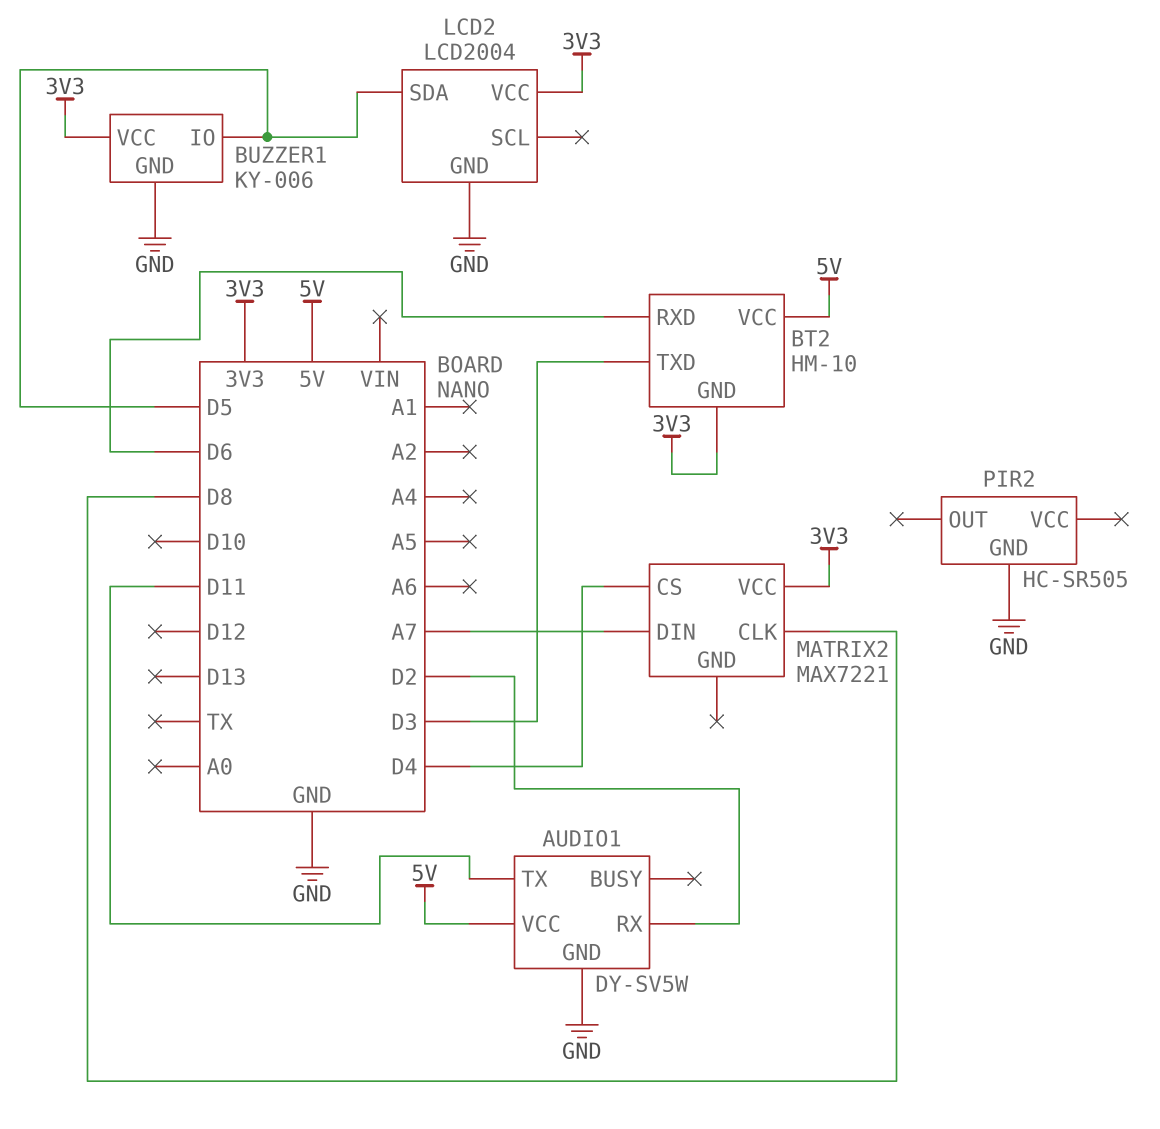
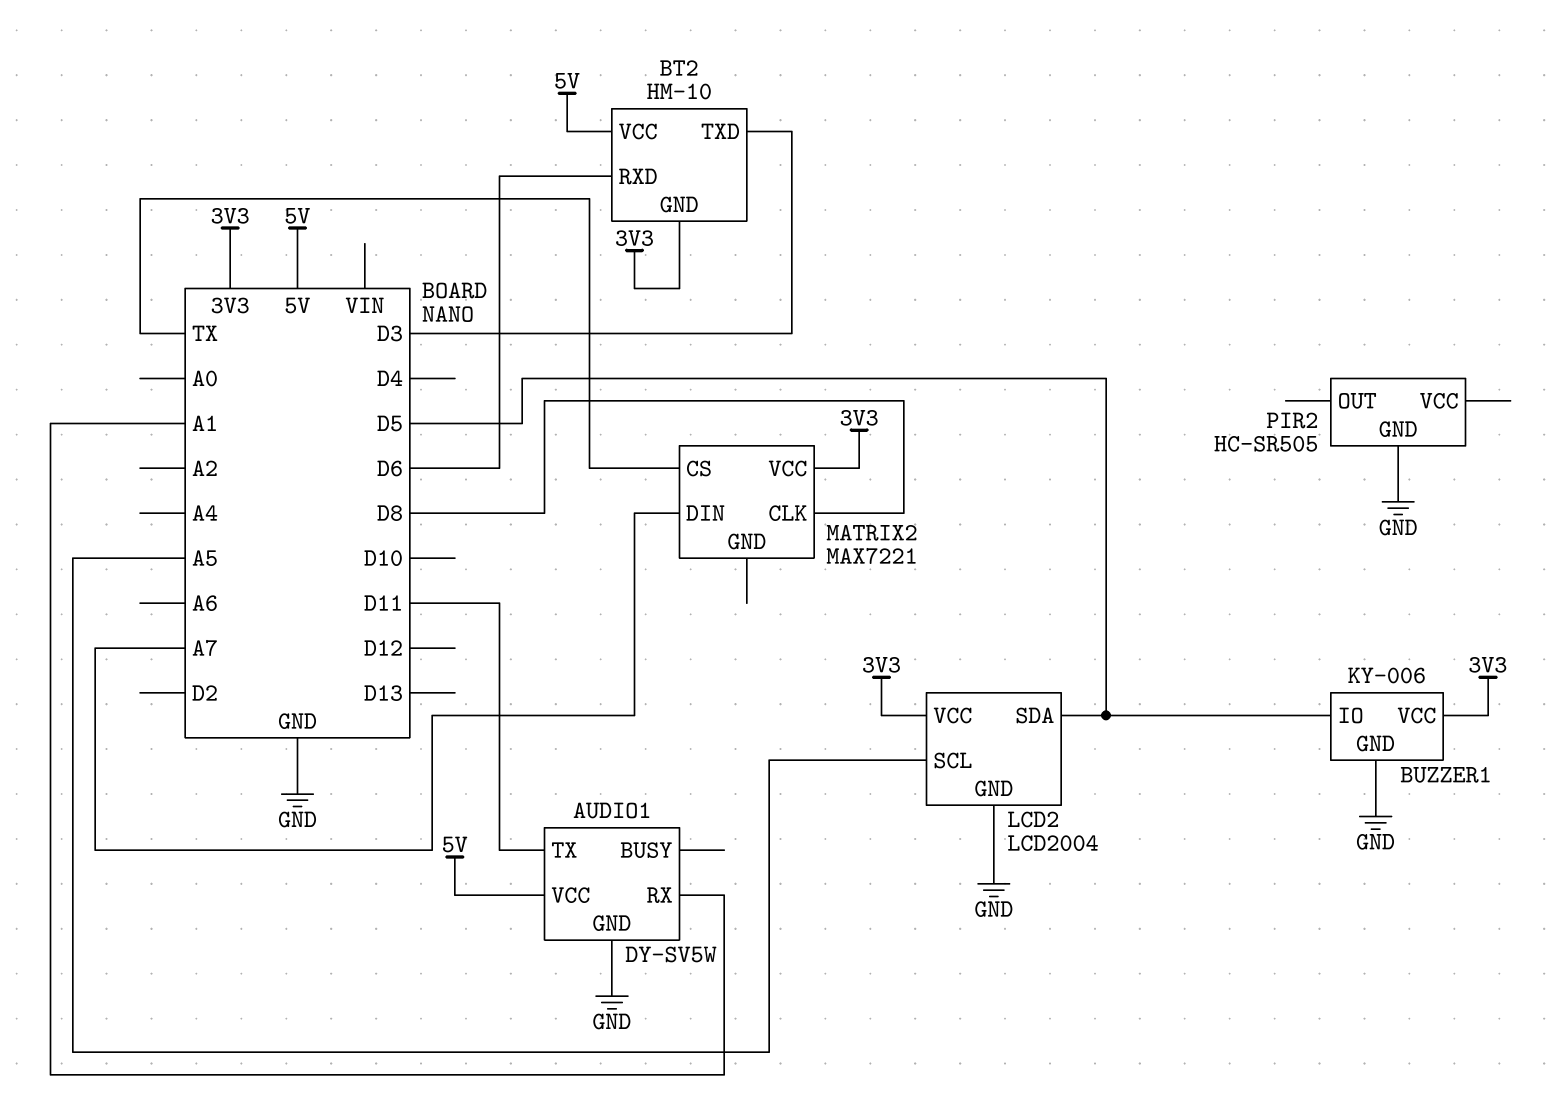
AUDIO1 pin RX: D2 -> A1
LCD2 pin SCL: none -> A5
MATRIX2 pin CS: D4 -> TX

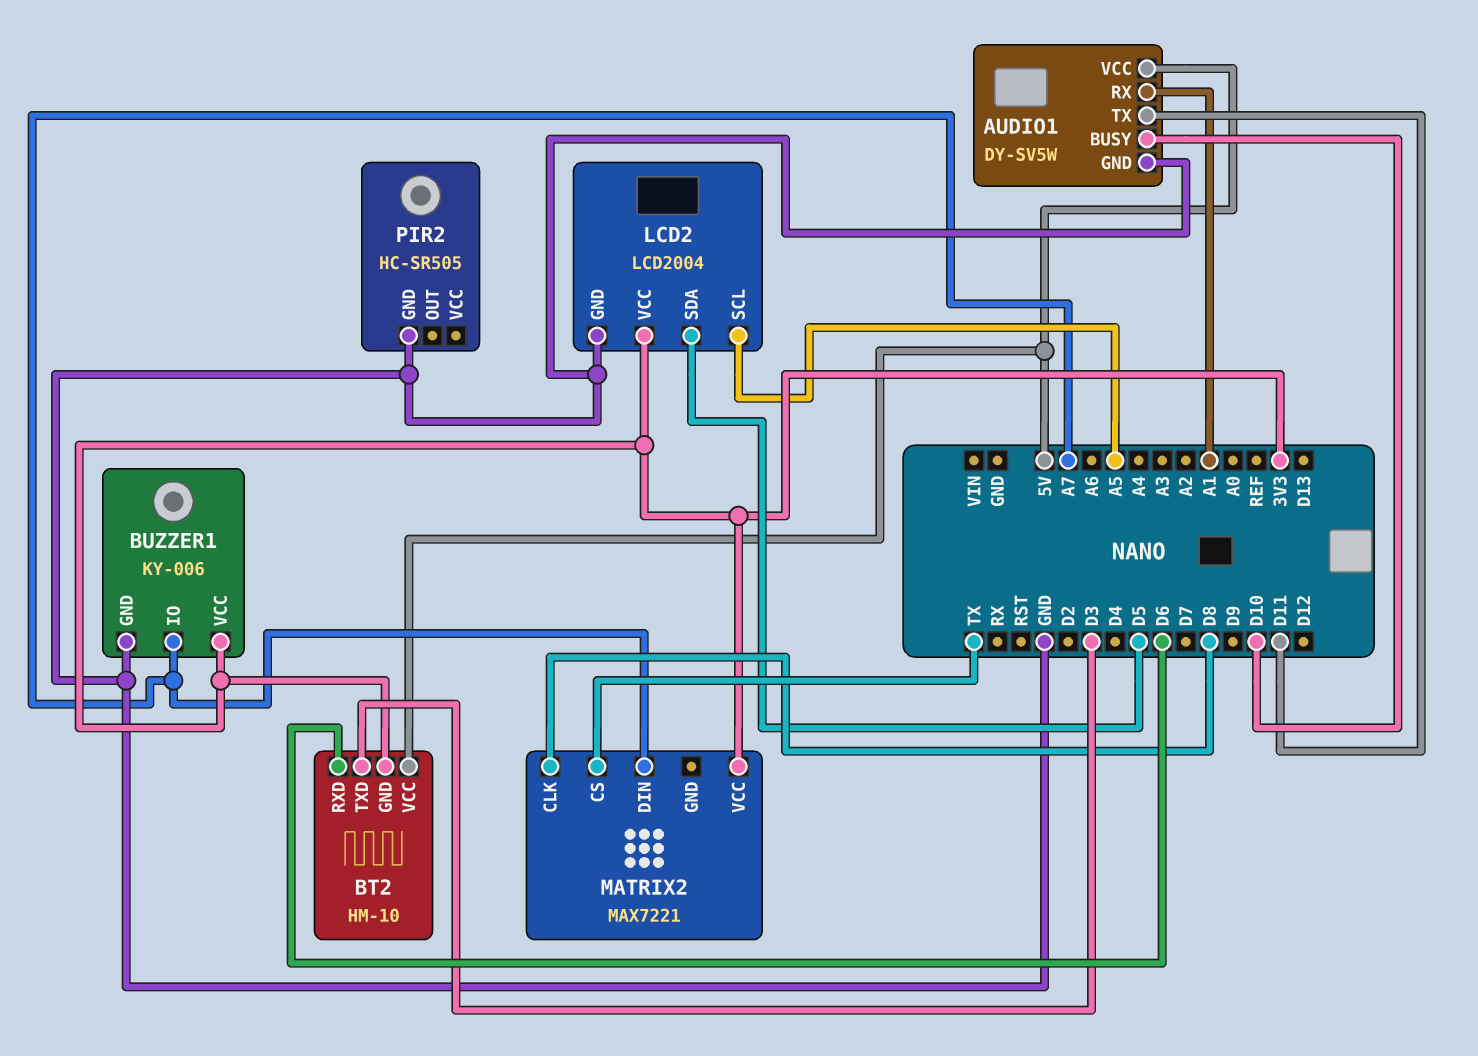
AUDIO1 pin BUSY: none -> D10
BUZZER1 pin IO: D5 -> A7

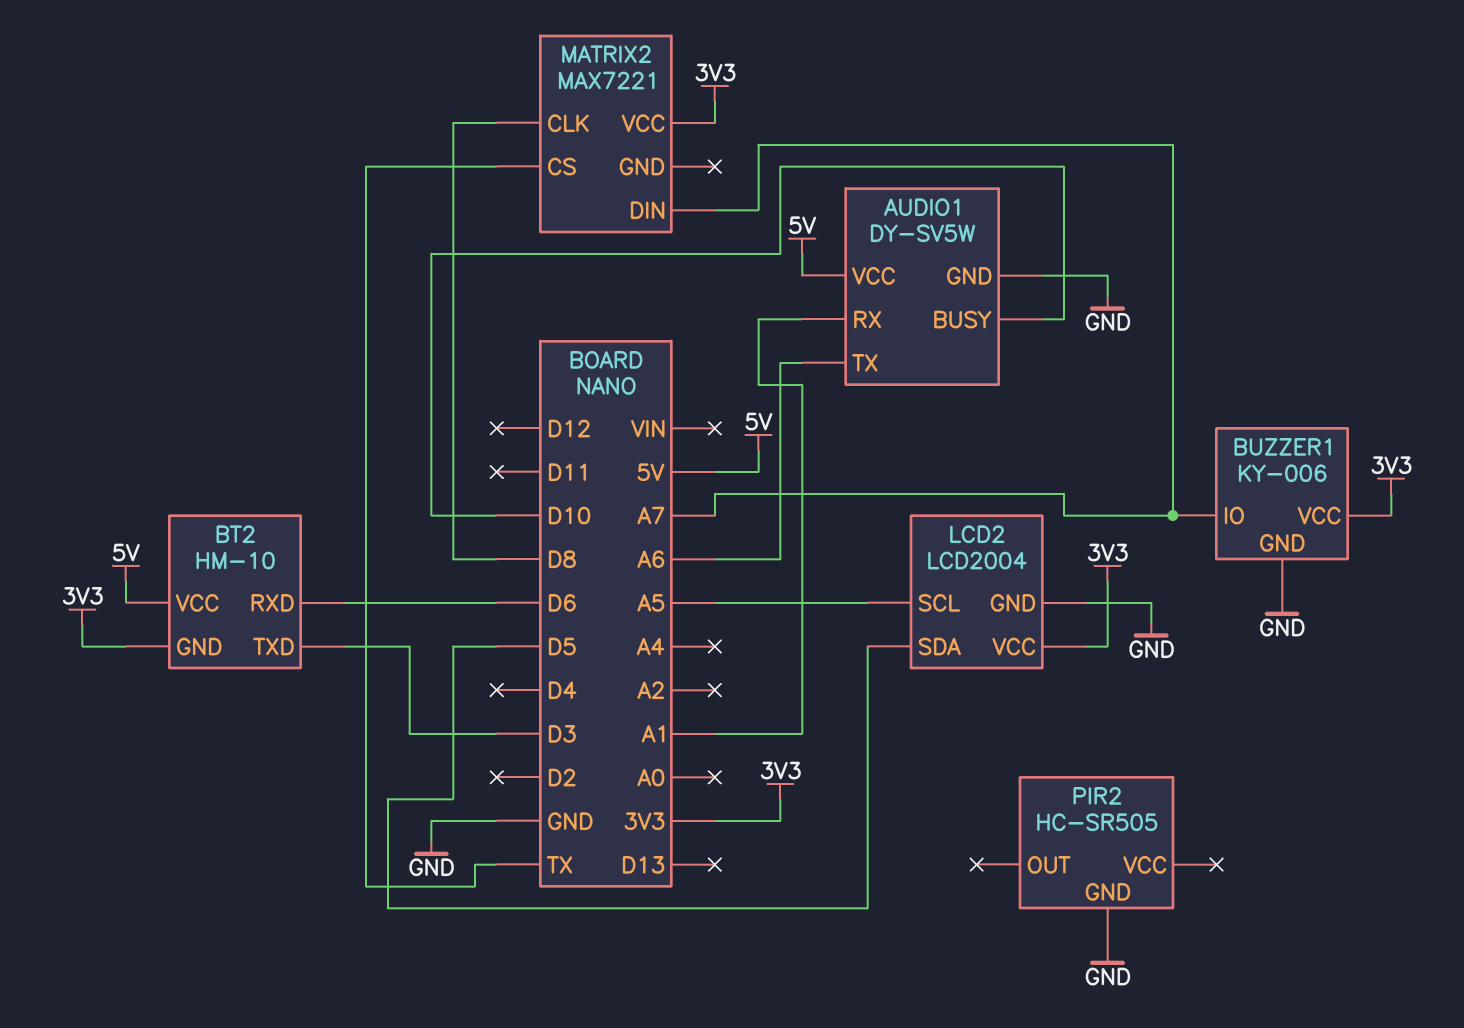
AUDIO1 pin TX: D11 -> A6

